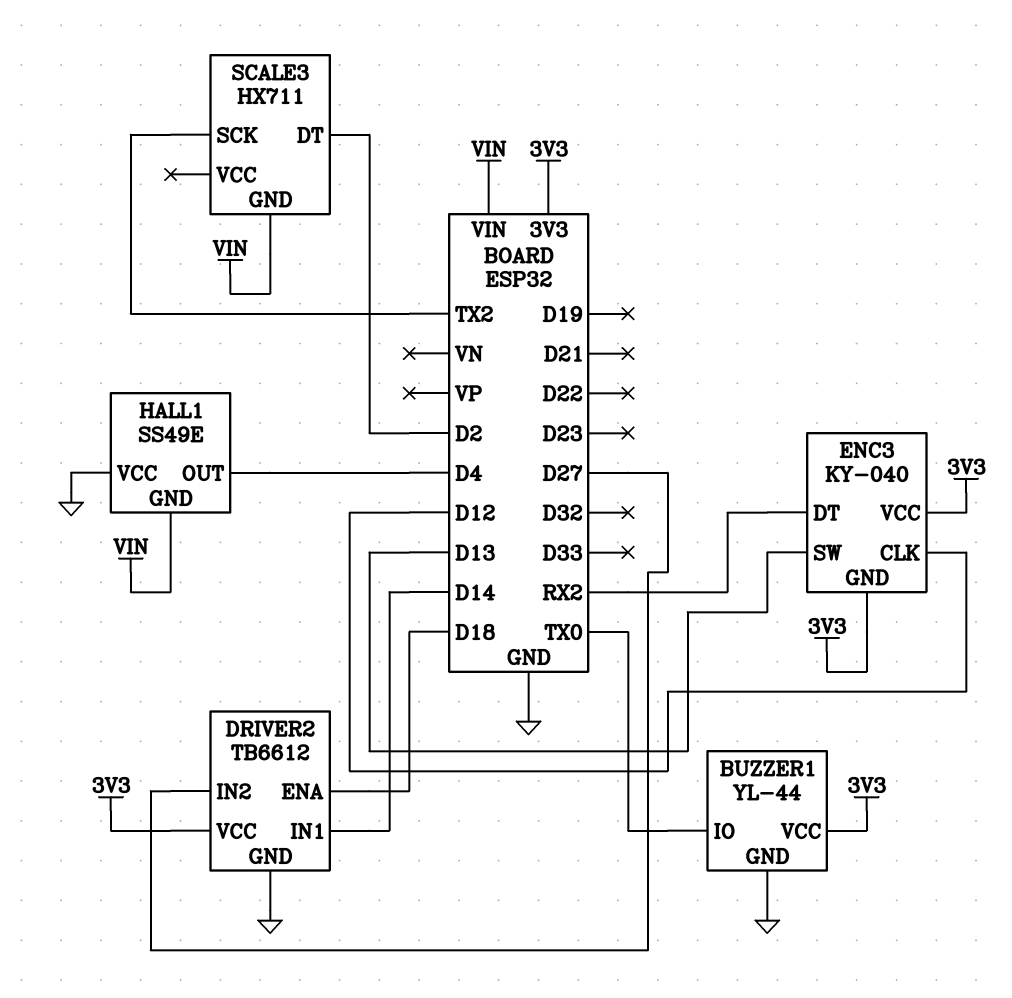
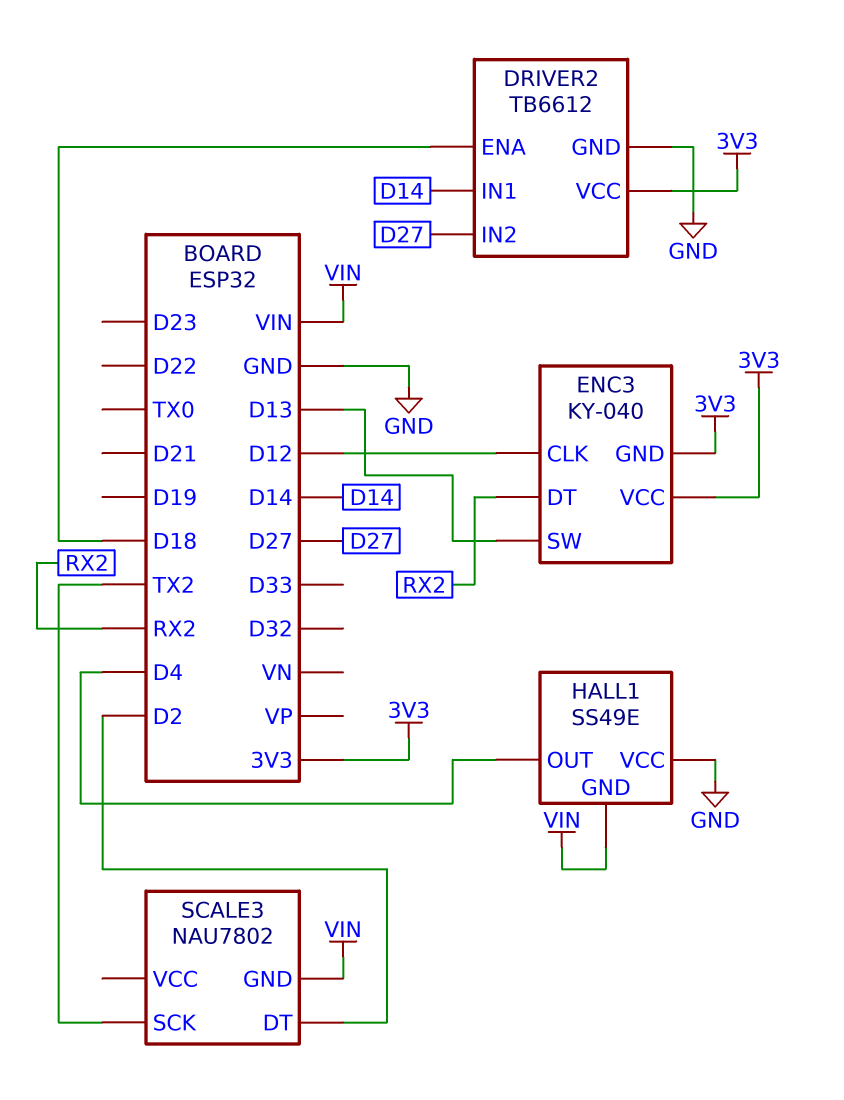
BUZZER1: YL-44 -> none
BUZZER1 pin GND: GND -> none
BUZZER1 pin IO: TX0 -> none
BUZZER1 pin VCC: 3V3 -> none
SCALE3: HX711 -> NAU7802

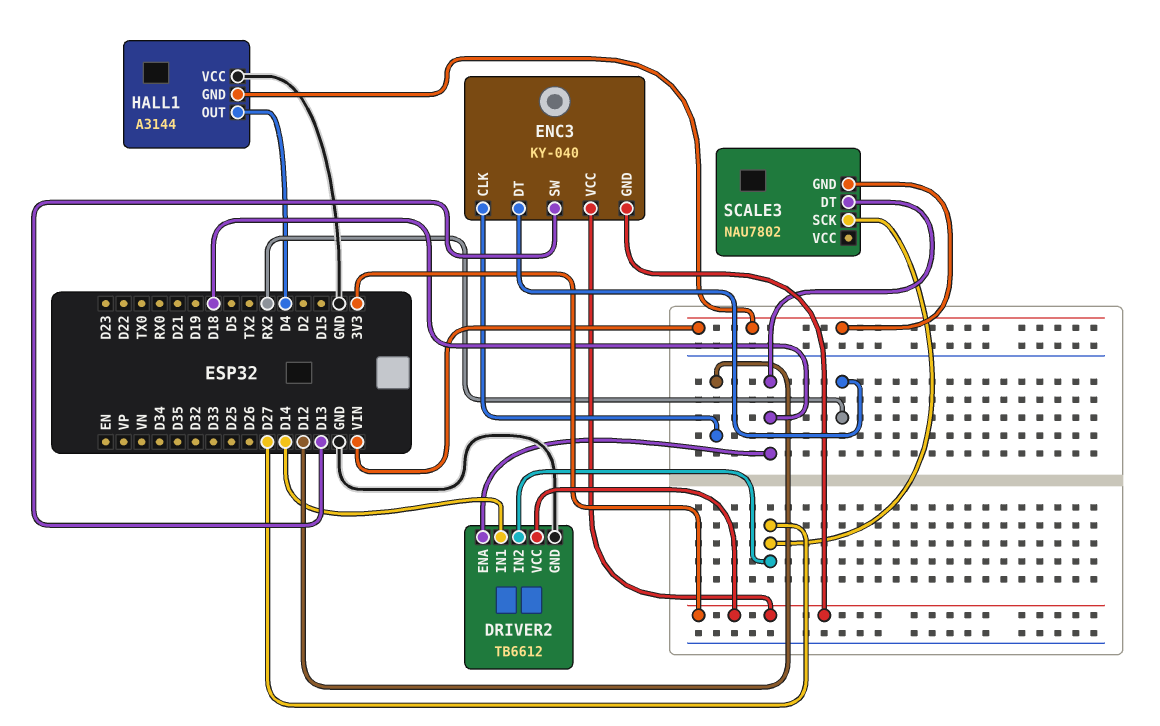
HALL1: SS49E -> A3144
SCALE3 pin DT: D2 -> D18
SCALE3 pin SCK: TX2 -> D27

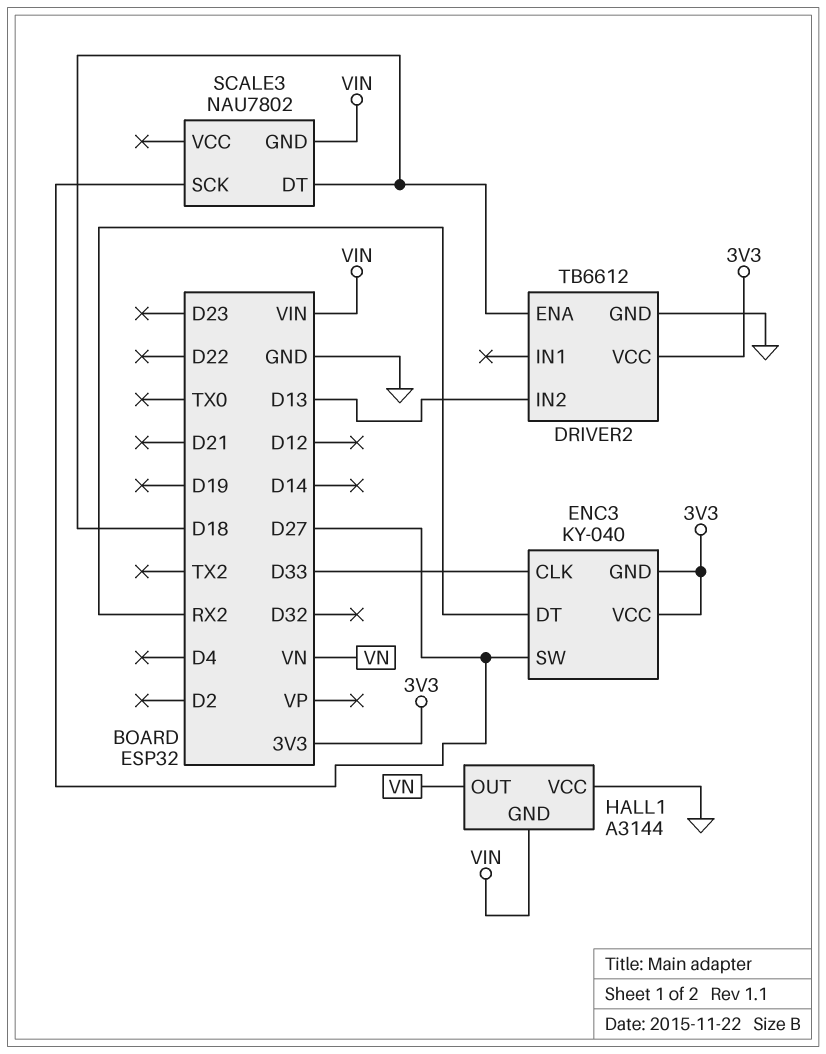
DRIVER2 pin IN1: D14 -> none
DRIVER2 pin IN2: D27 -> D13
ENC3 pin CLK: D12 -> D33
ENC3 pin SW: D13 -> D27
HALL1 pin OUT: D4 -> VN

